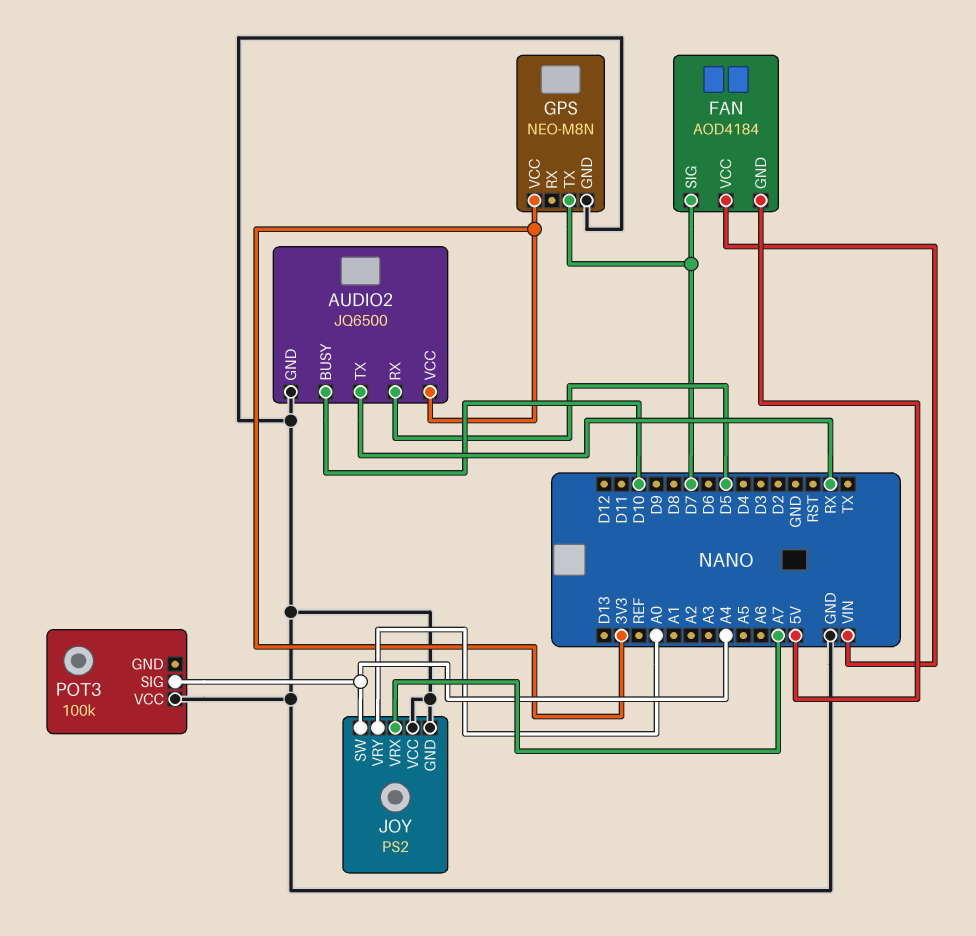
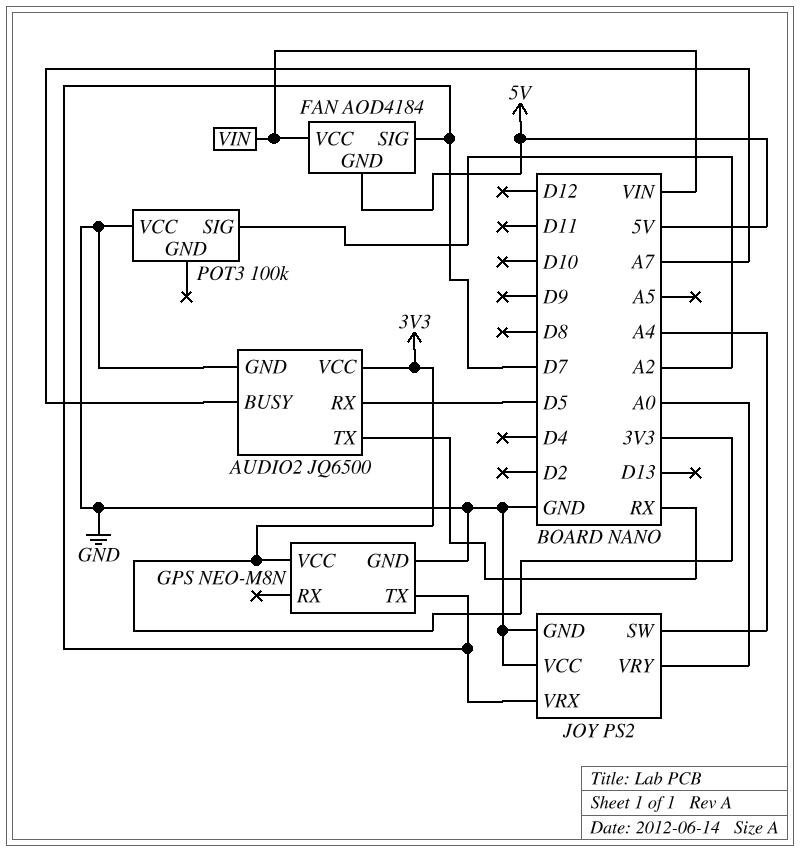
AUDIO2 pin BUSY: D10 -> A7
JOY pin VRX: A7 -> D7
POT3 pin SIG: A4 -> A2

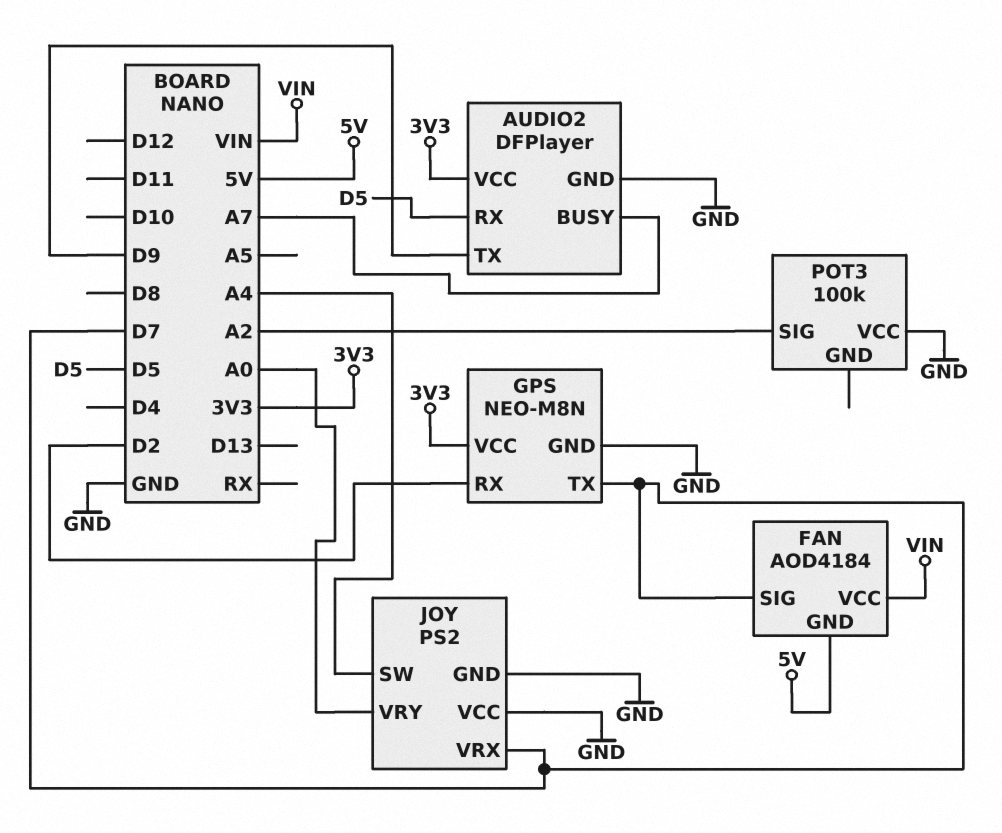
AUDIO2: JQ6500 -> DFPlayer
AUDIO2 pin TX: RX -> D9
GPS pin RX: none -> D2

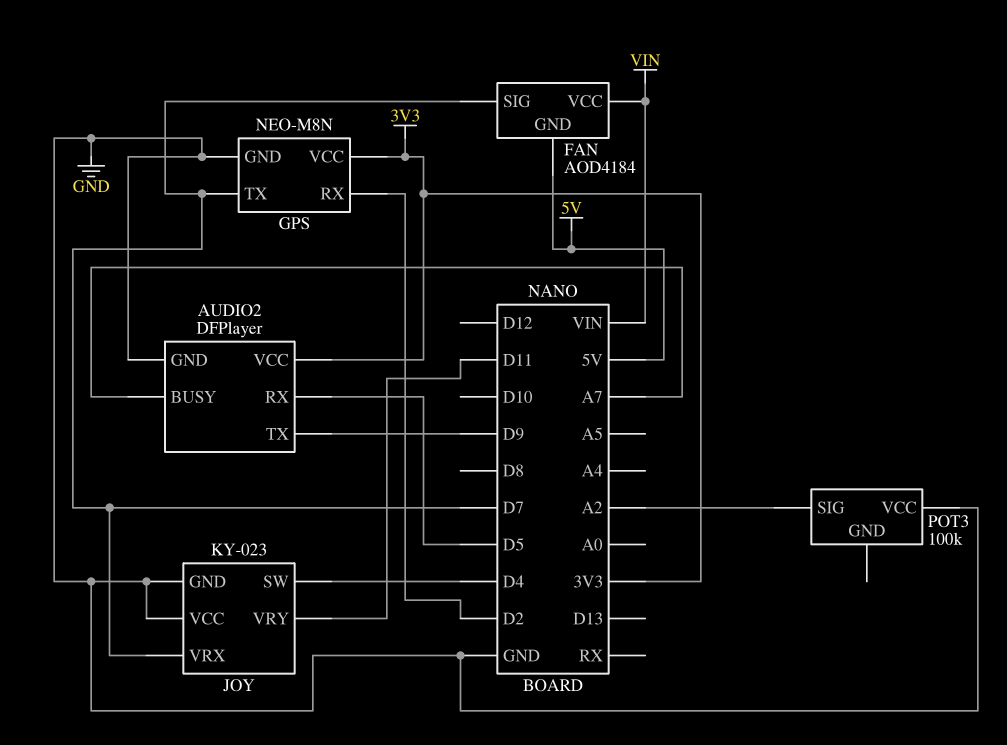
JOY: PS2 -> KY-023
JOY pin SW: A4 -> D4
JOY pin VRY: A0 -> D11

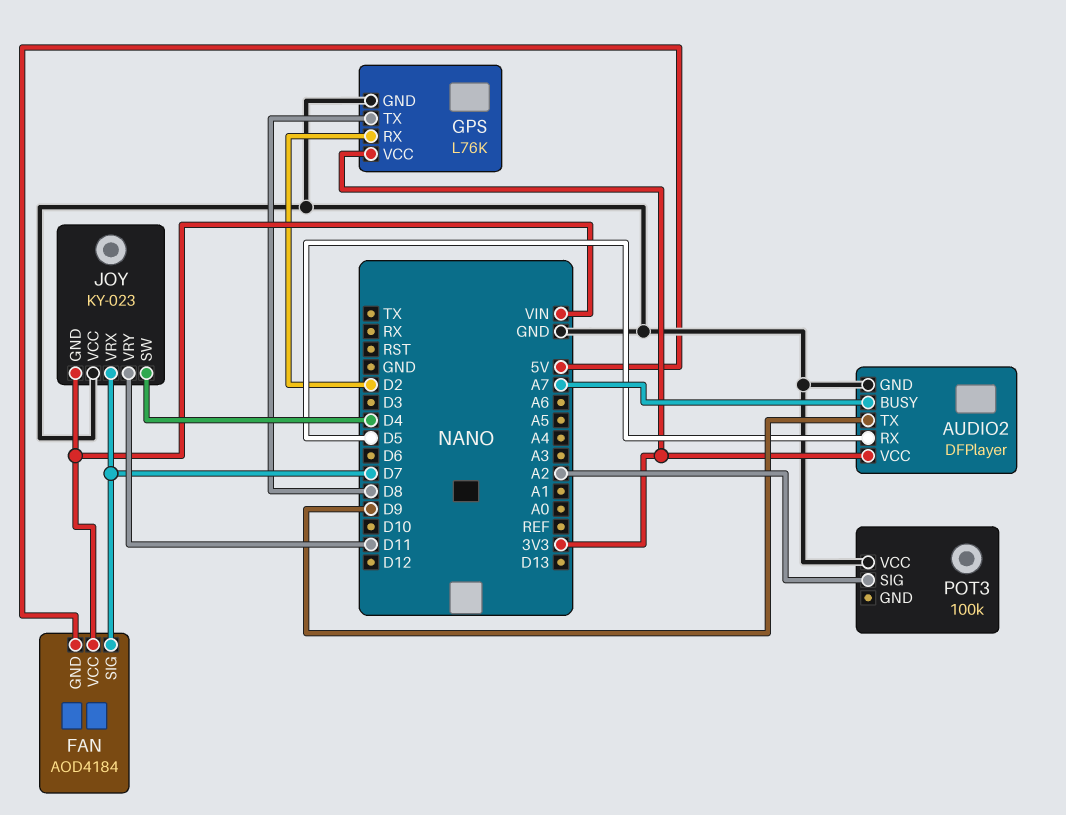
GPS: NEO-M8N -> L76K
GPS pin TX: D7 -> D8
JOY pin GND: GND -> VIN

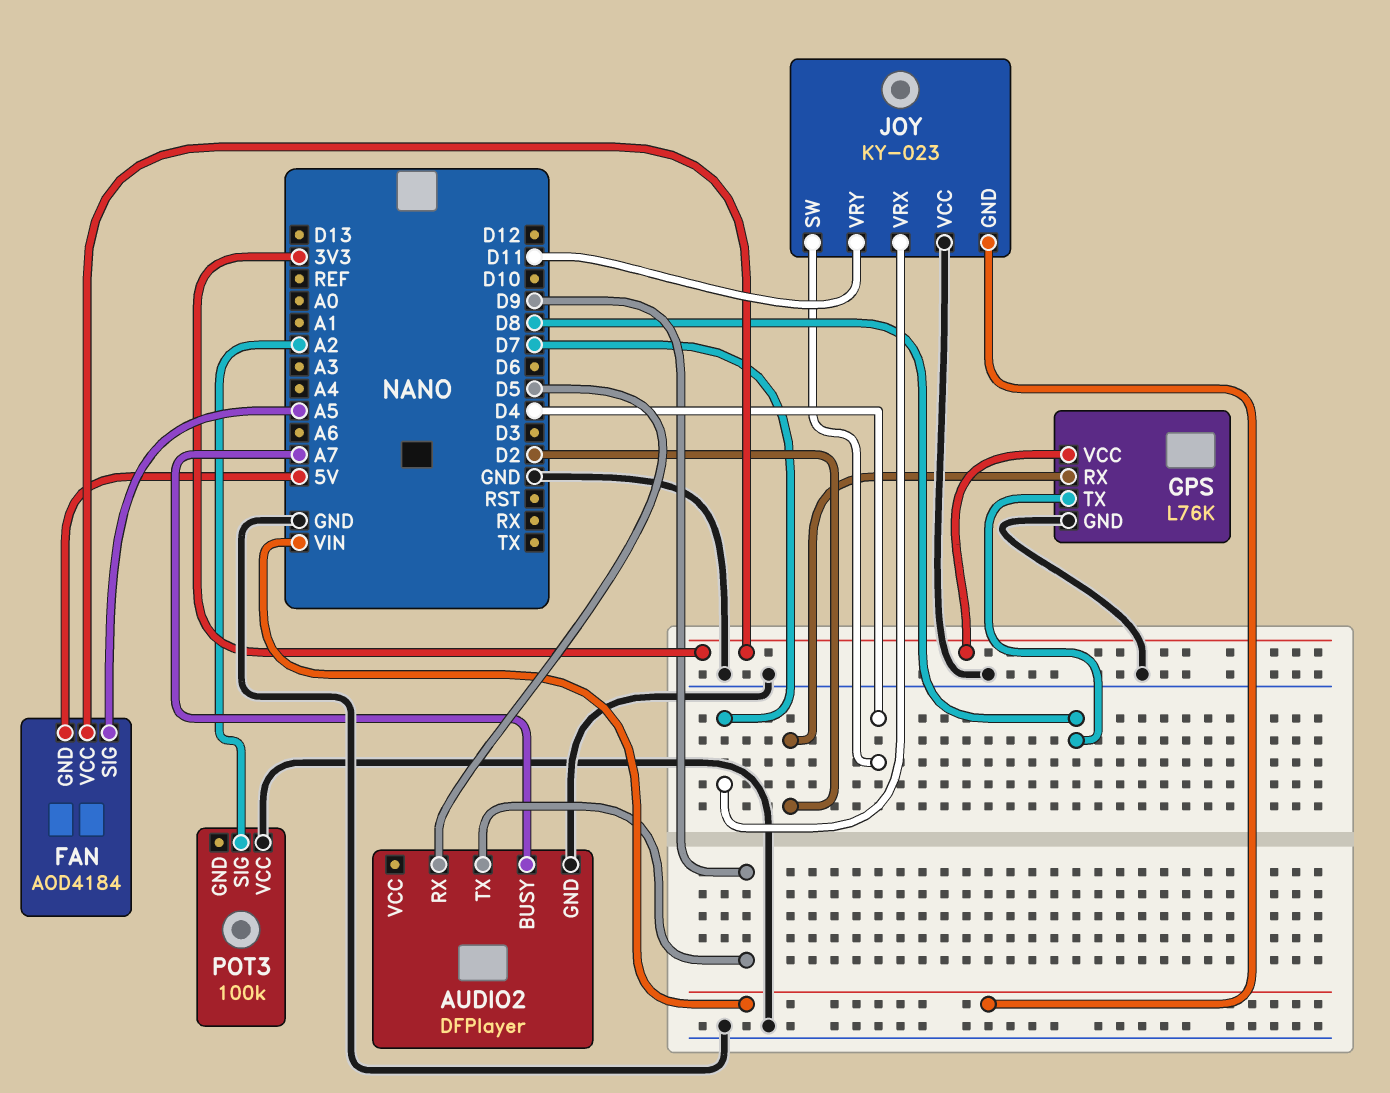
AUDIO2 pin VCC: 3V3 -> none
FAN pin SIG: D7 -> A5
FAN pin VCC: VIN -> 3V3

